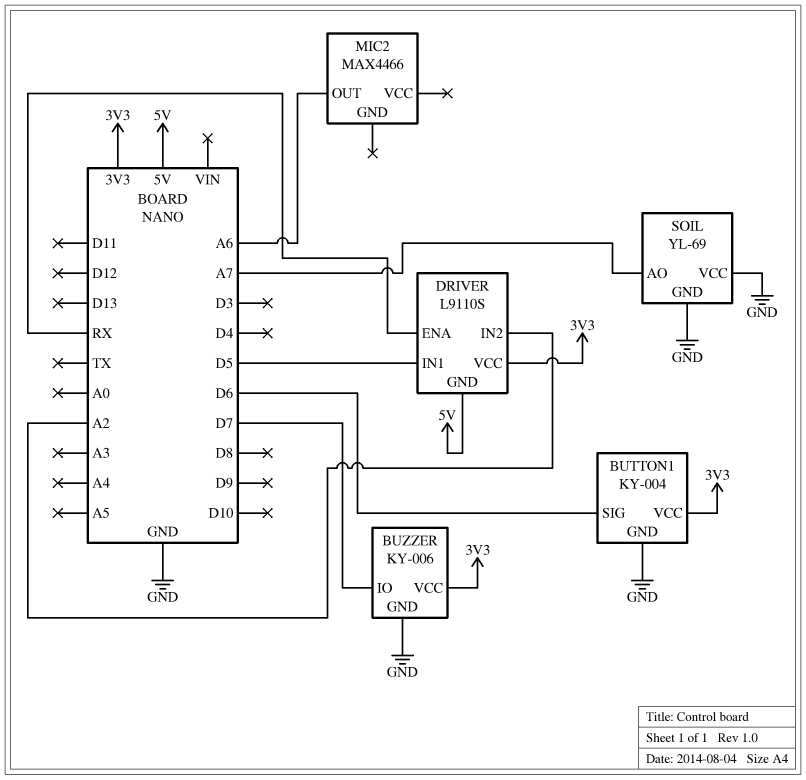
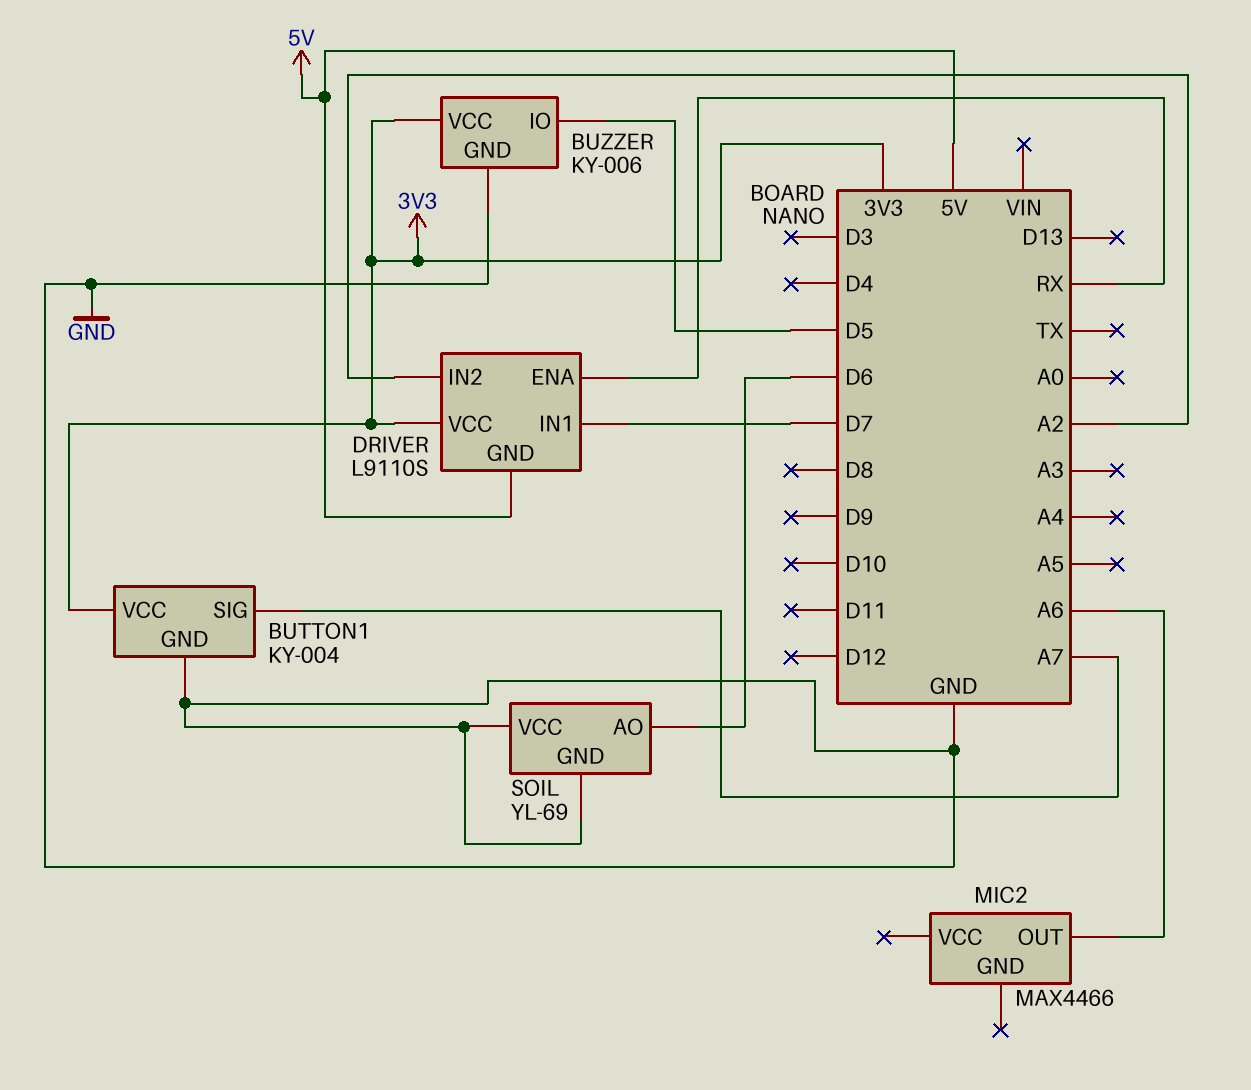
BUTTON1 pin SIG: D6 -> A7
BUZZER pin IO: D7 -> D5
DRIVER pin IN1: D5 -> D7
SOIL pin AO: A7 -> D6

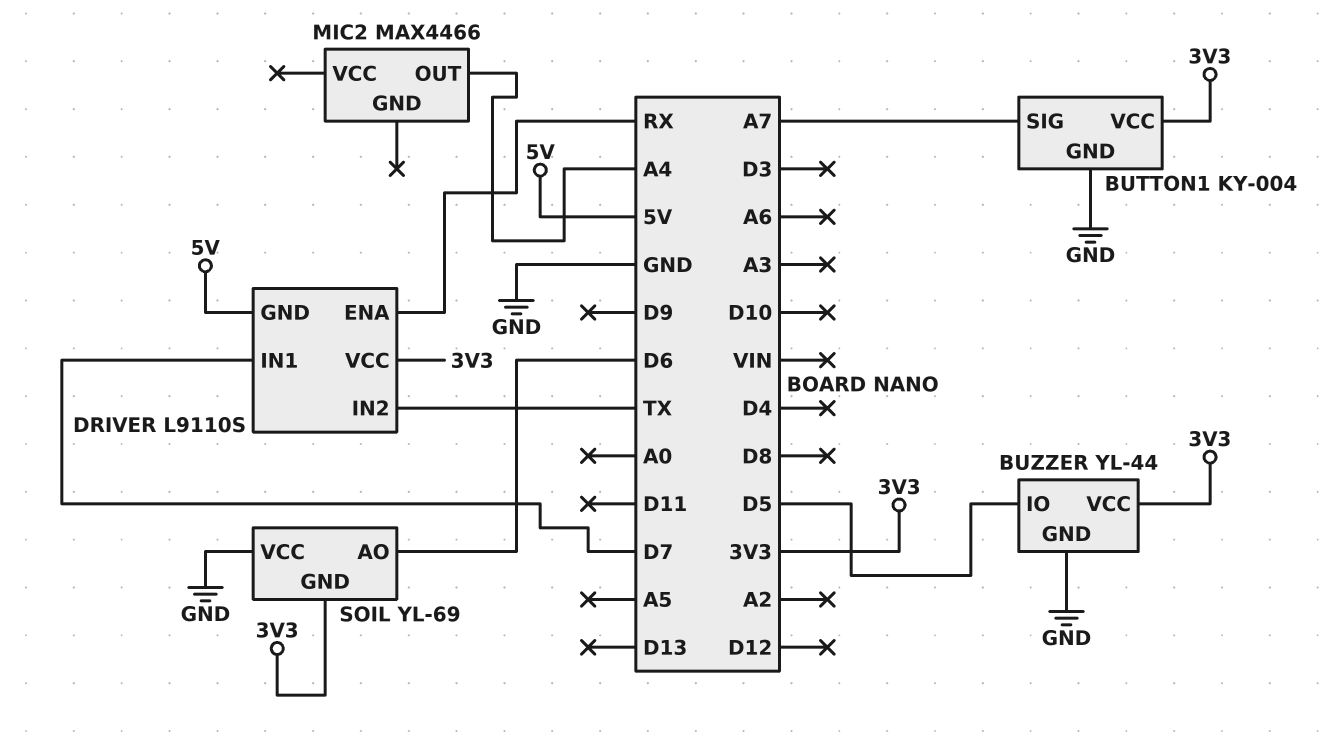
BUZZER: KY-006 -> YL-44
DRIVER pin IN2: A2 -> TX
MIC2 pin OUT: A6 -> A4
SOIL pin GND: GND -> 3V3

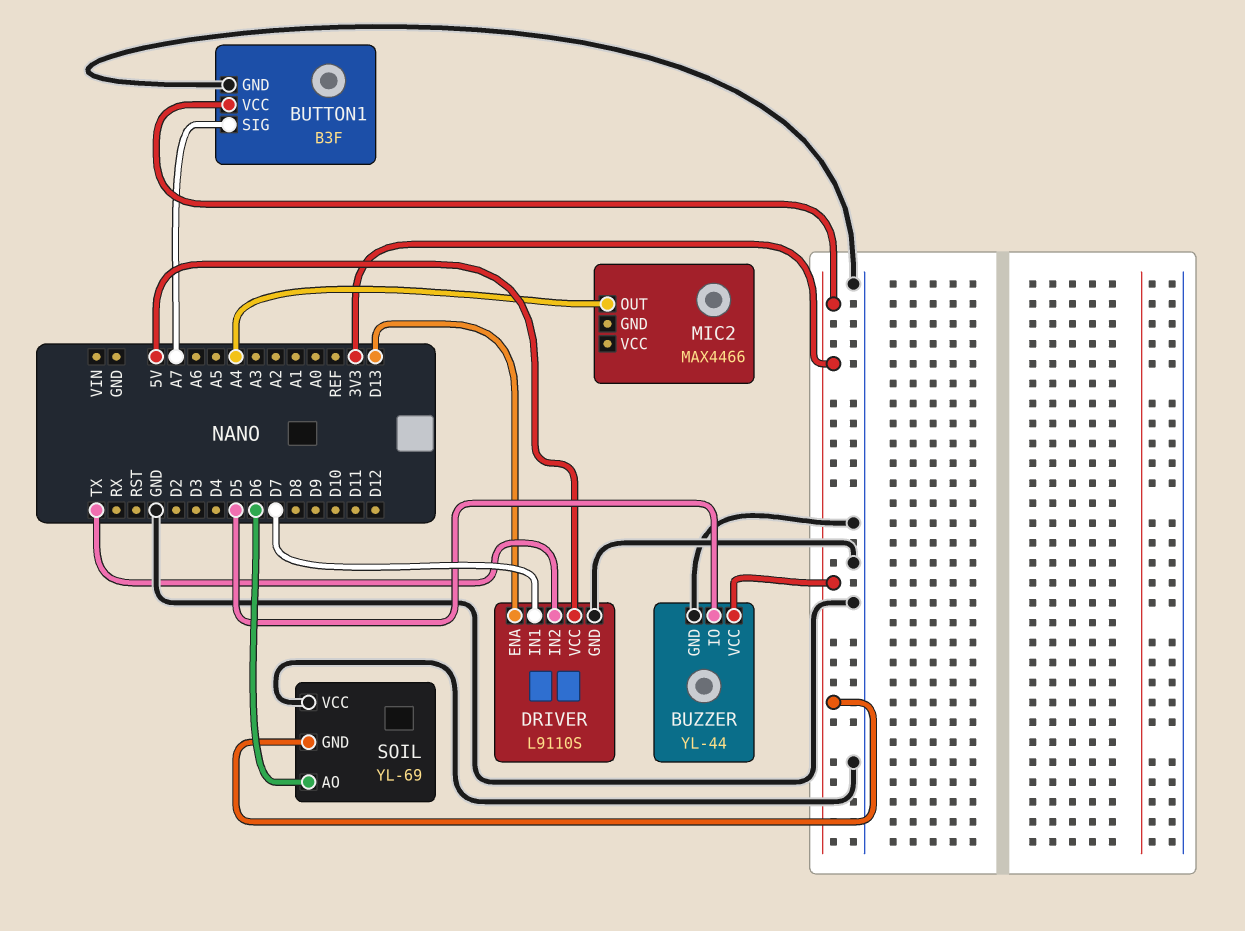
BUTTON1: KY-004 -> B3F
DRIVER pin ENA: RX -> D13
DRIVER pin GND: 5V -> GND
DRIVER pin VCC: 3V3 -> 5V

